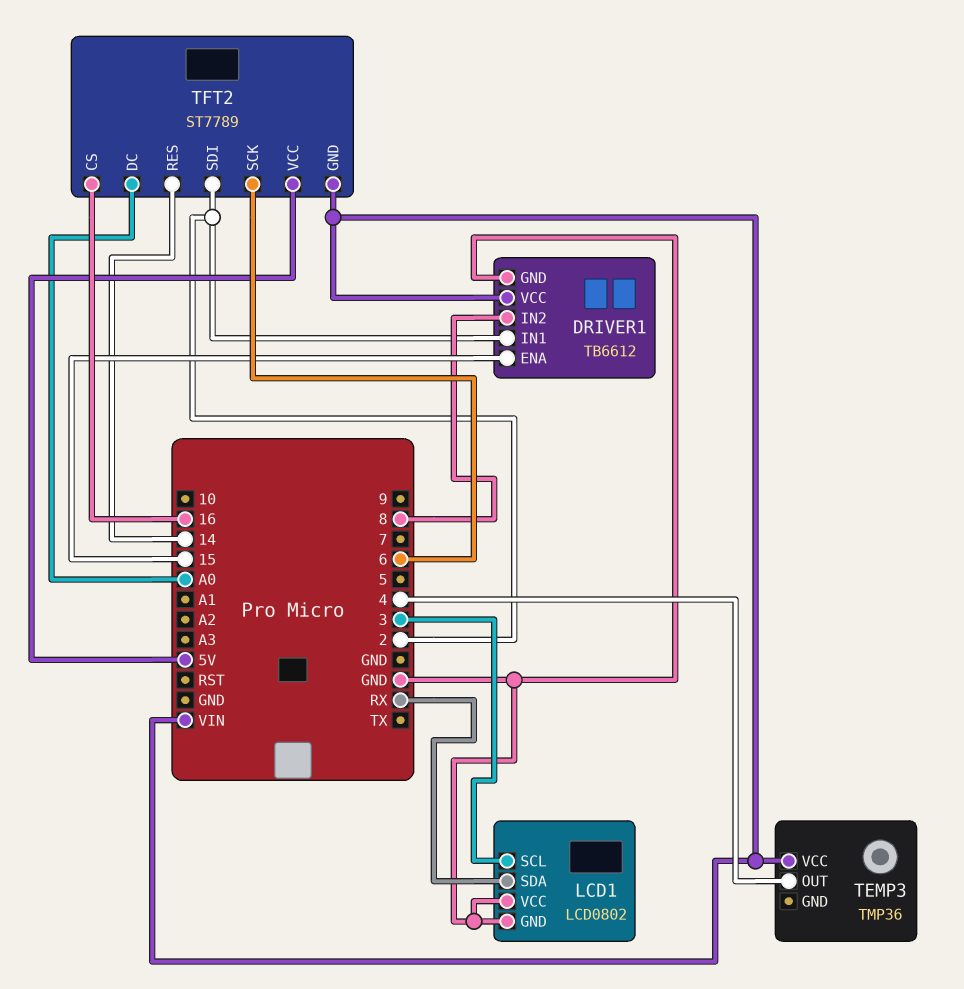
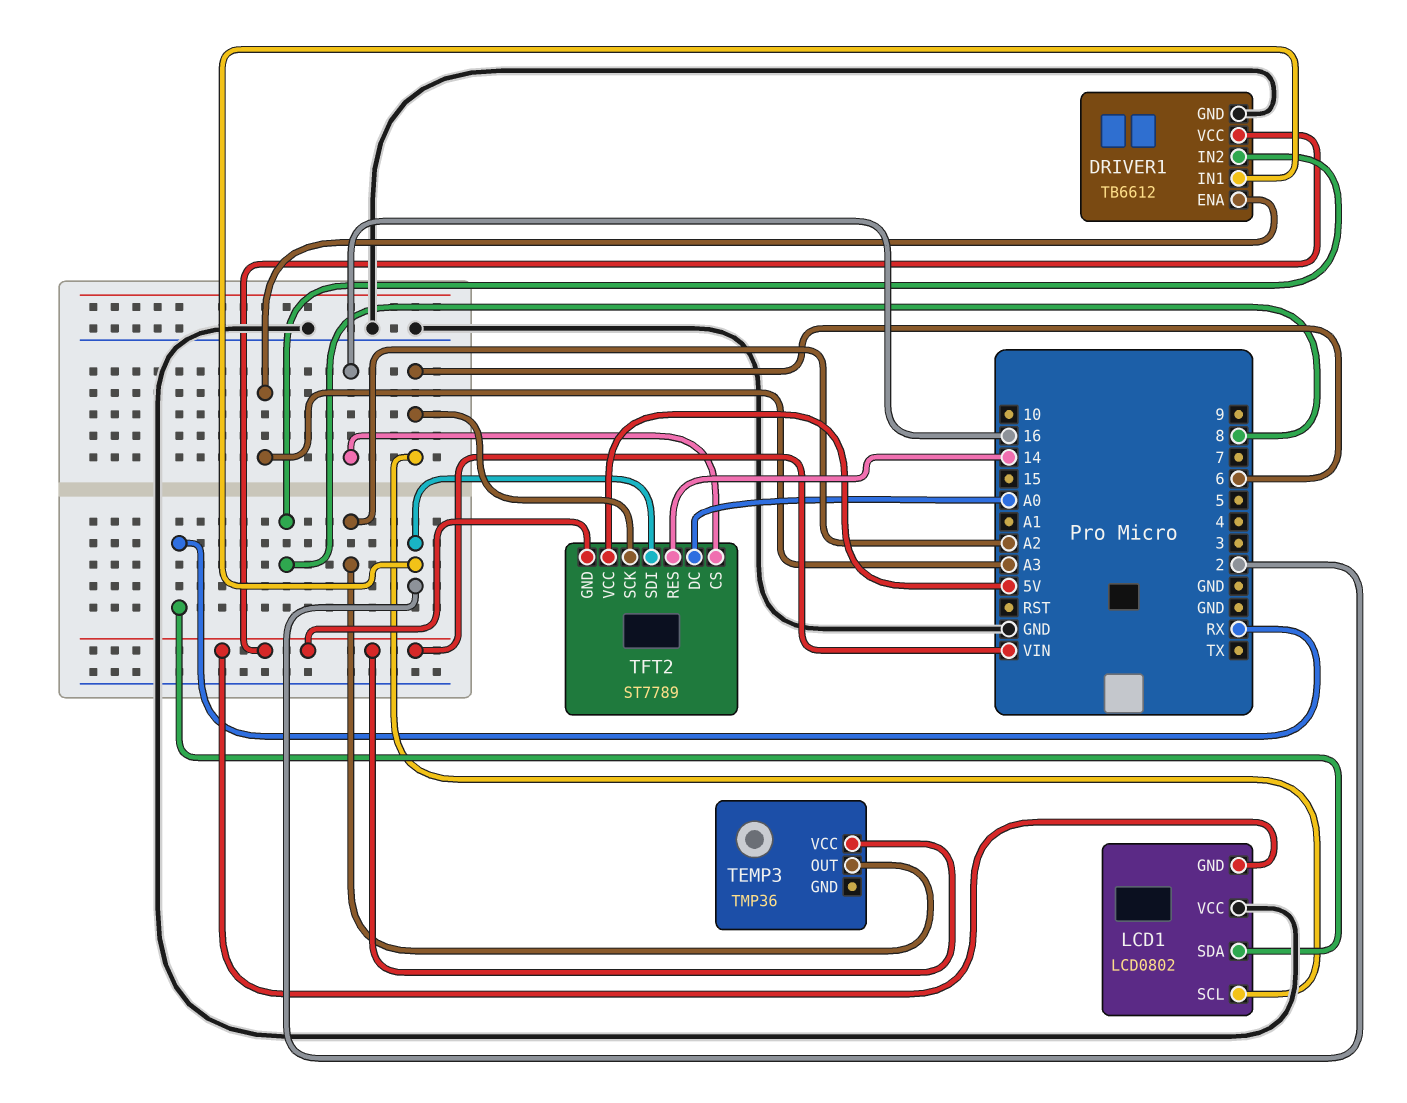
DRIVER1 pin ENA: 15 -> A3
LCD1 pin GND: GND -> VIN
LCD1 pin SCL: 3 -> 6
TEMP3 pin OUT: 4 -> A2

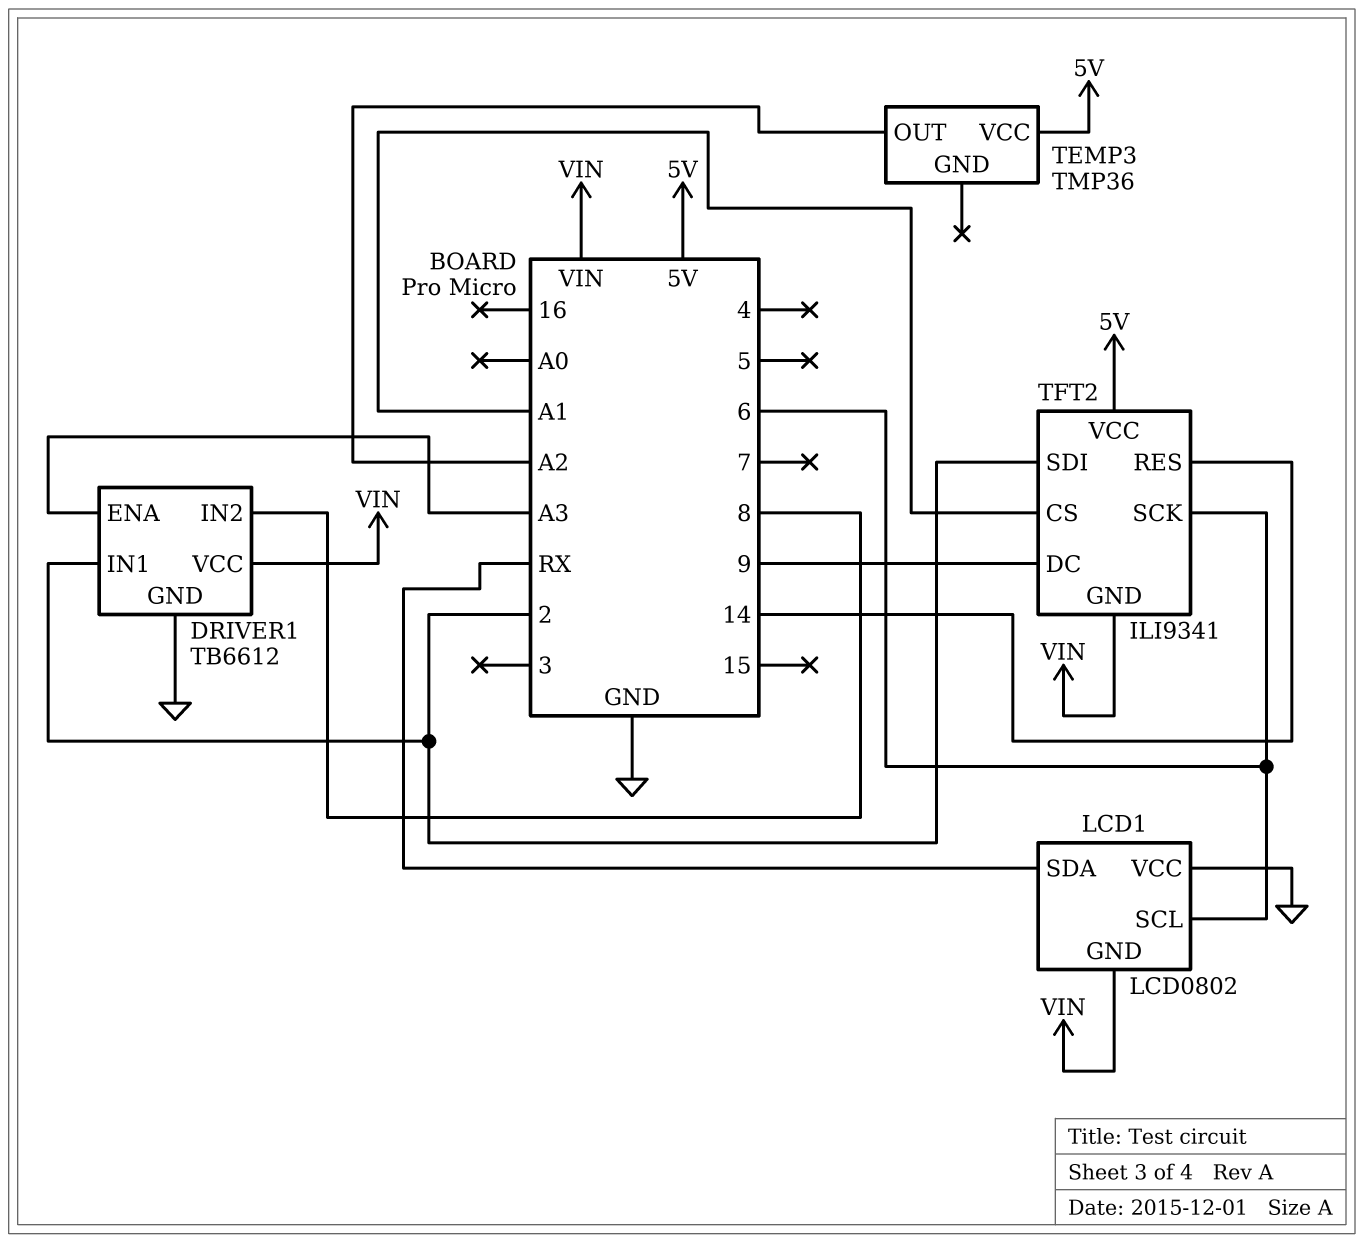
TEMP3 pin VCC: VIN -> 5V
TFT2: ST7789 -> ILI9341
TFT2 pin CS: 16 -> A1
TFT2 pin DC: A0 -> 9

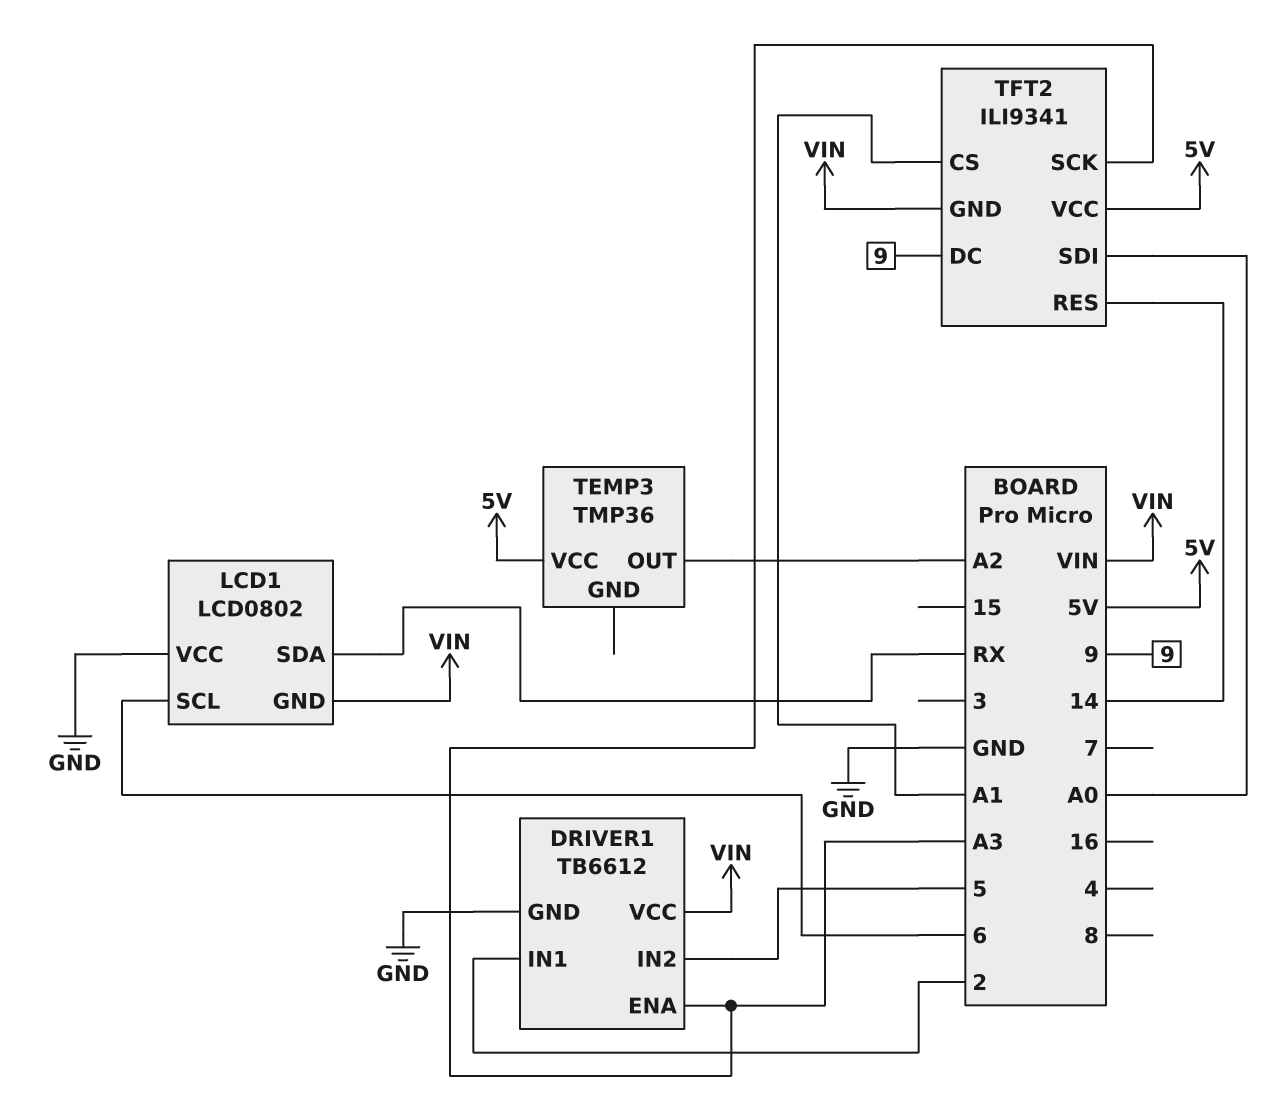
DRIVER1 pin IN2: 8 -> 5
TFT2 pin SCK: 6 -> A3
TFT2 pin SDI: 2 -> A0

